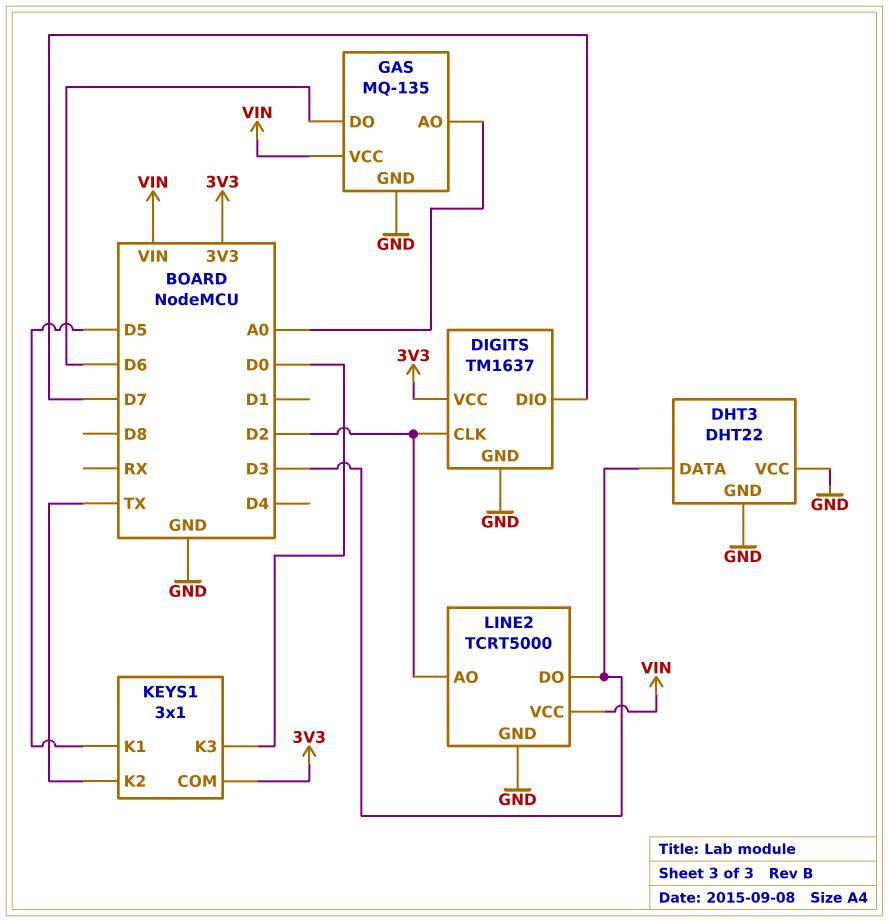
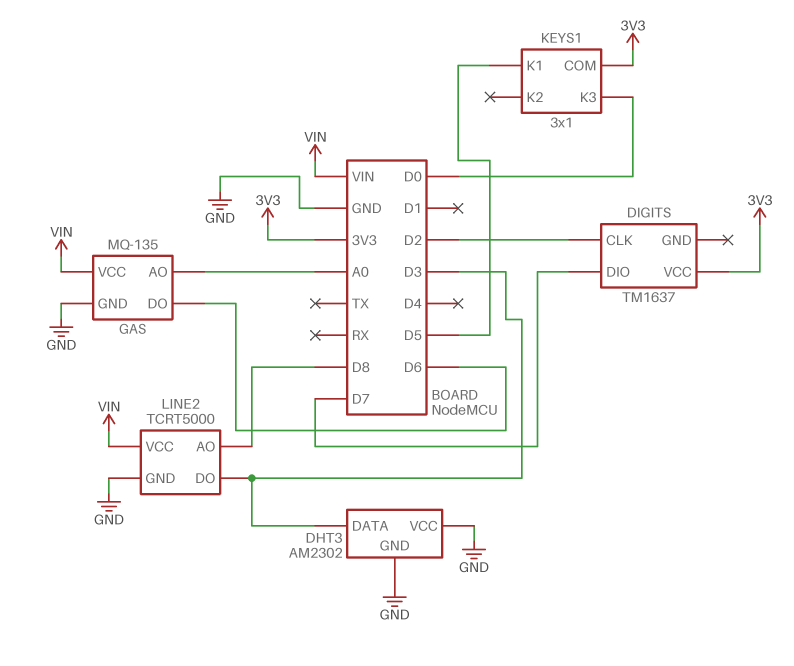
DHT3: DHT22 -> AM2302
DIGITS pin GND: GND -> none
KEYS1 pin K2: TX -> none
LINE2 pin AO: D2 -> D8

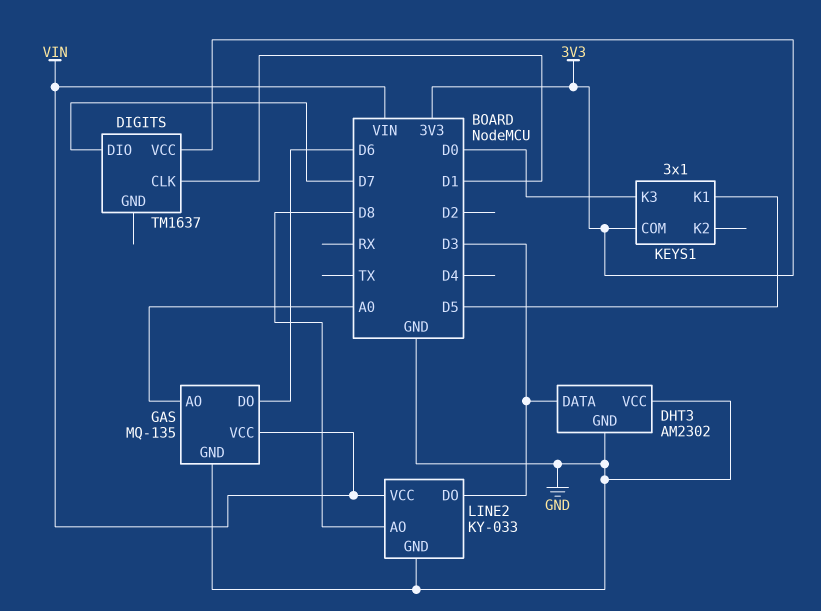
DIGITS pin CLK: D2 -> D1
LINE2: TCRT5000 -> KY-033

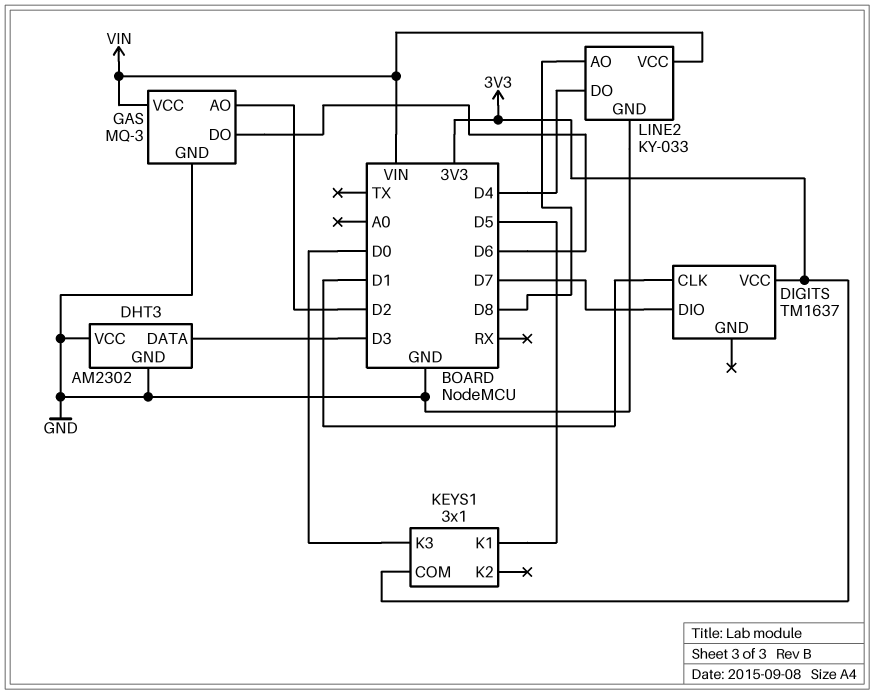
GAS: MQ-135 -> MQ-3
GAS pin AO: A0 -> D2
LINE2 pin DO: D3 -> D4

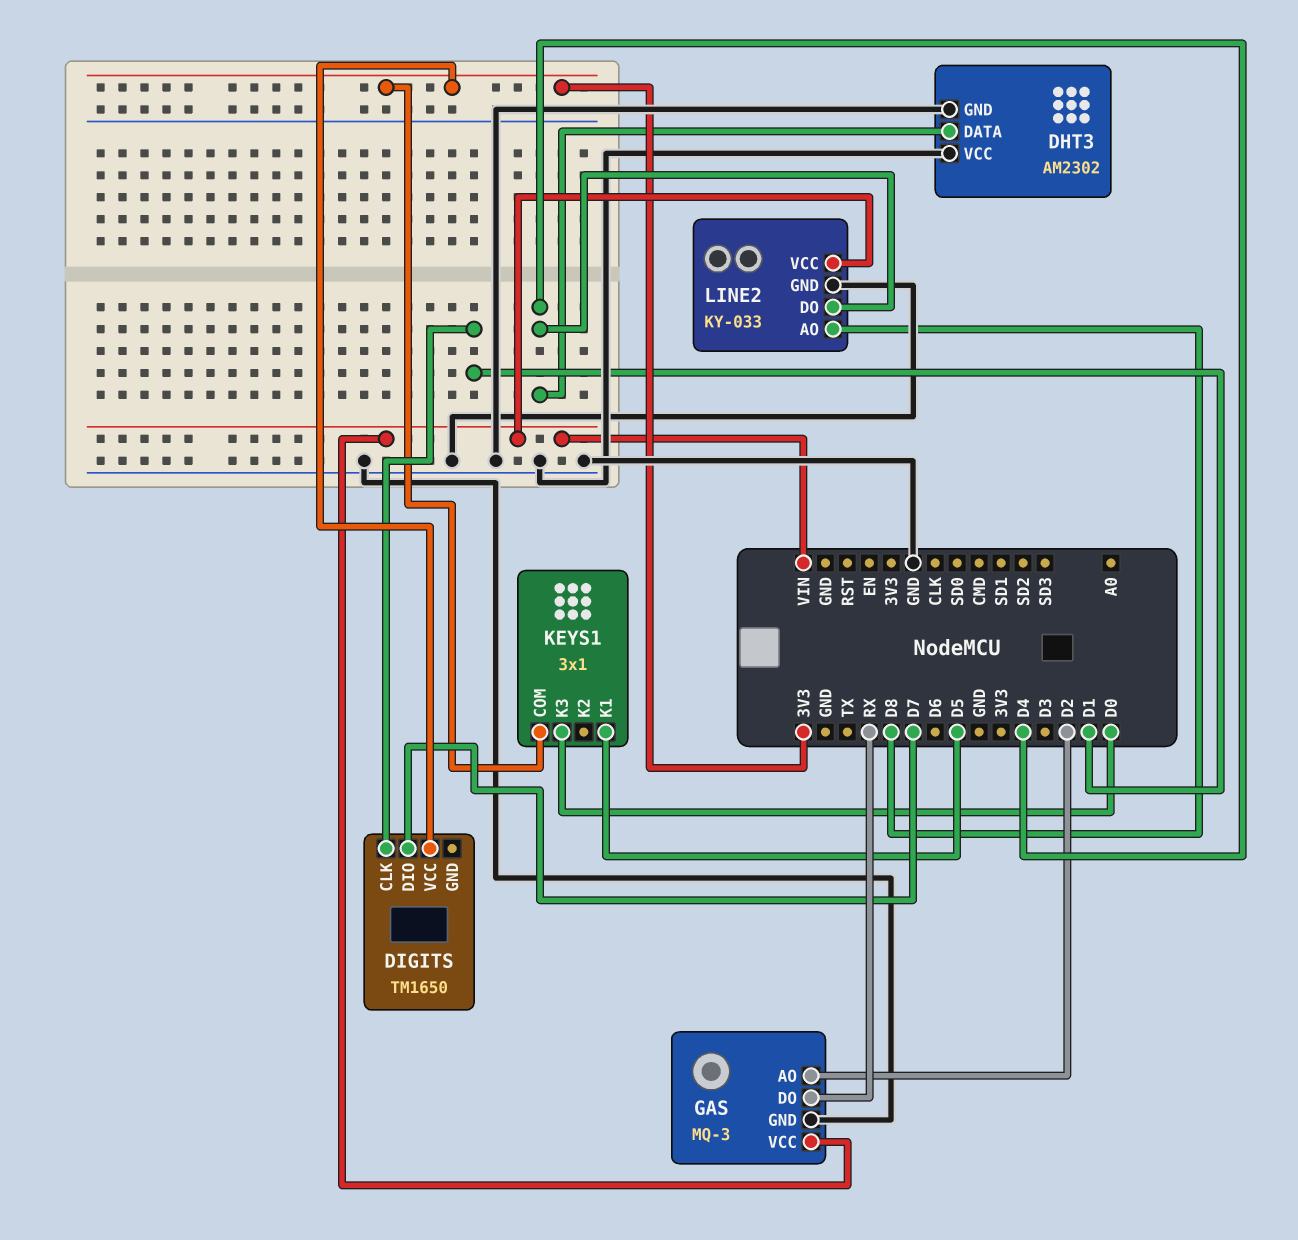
DHT3 pin DATA: D3 -> D4
DIGITS: TM1637 -> TM1650
GAS pin DO: D6 -> RX

